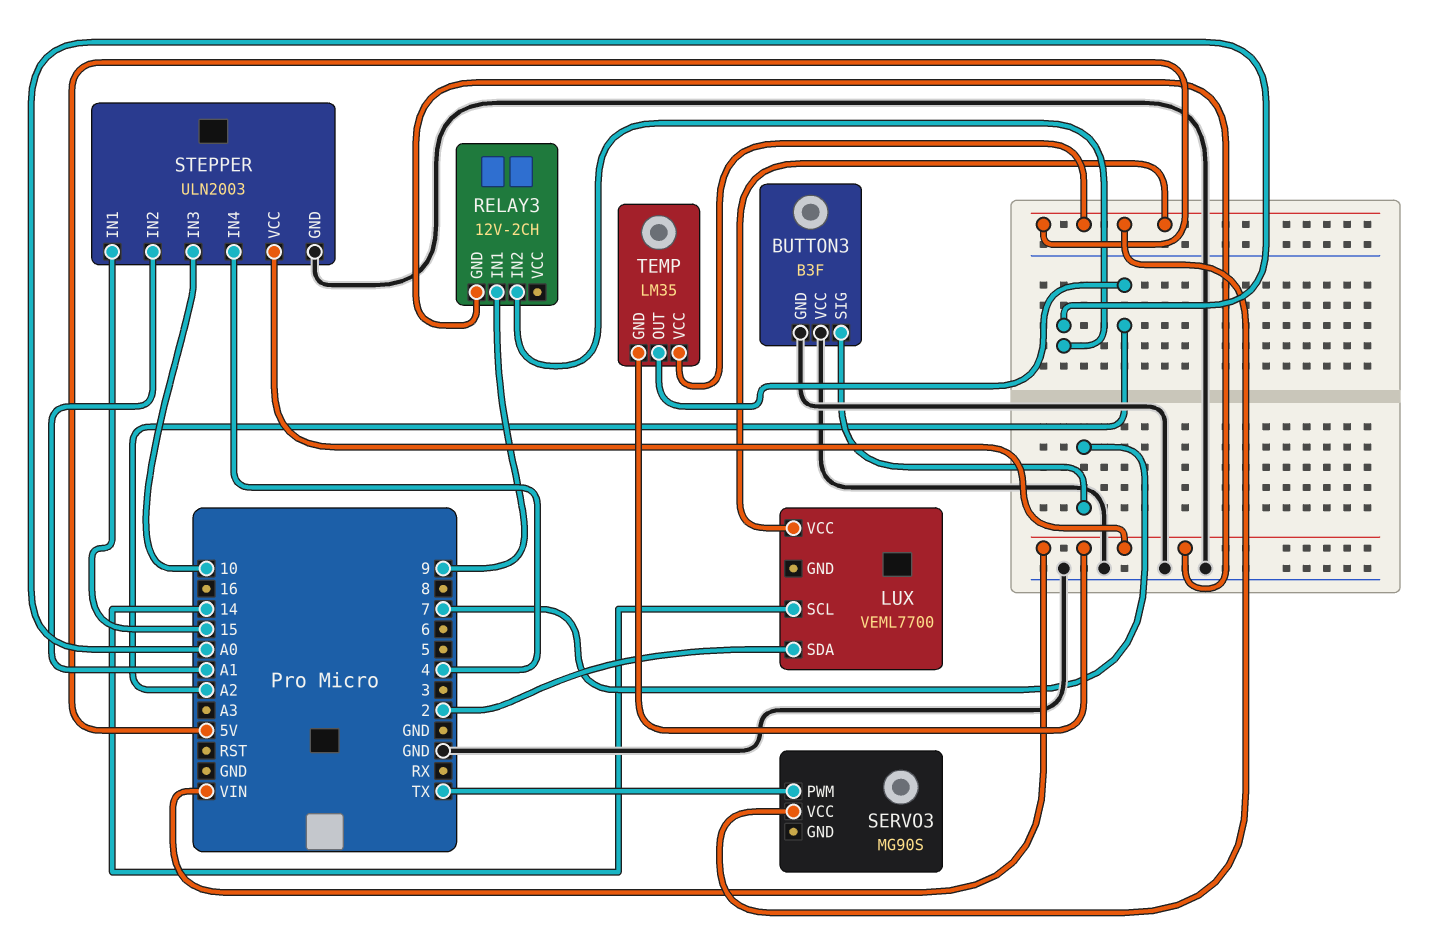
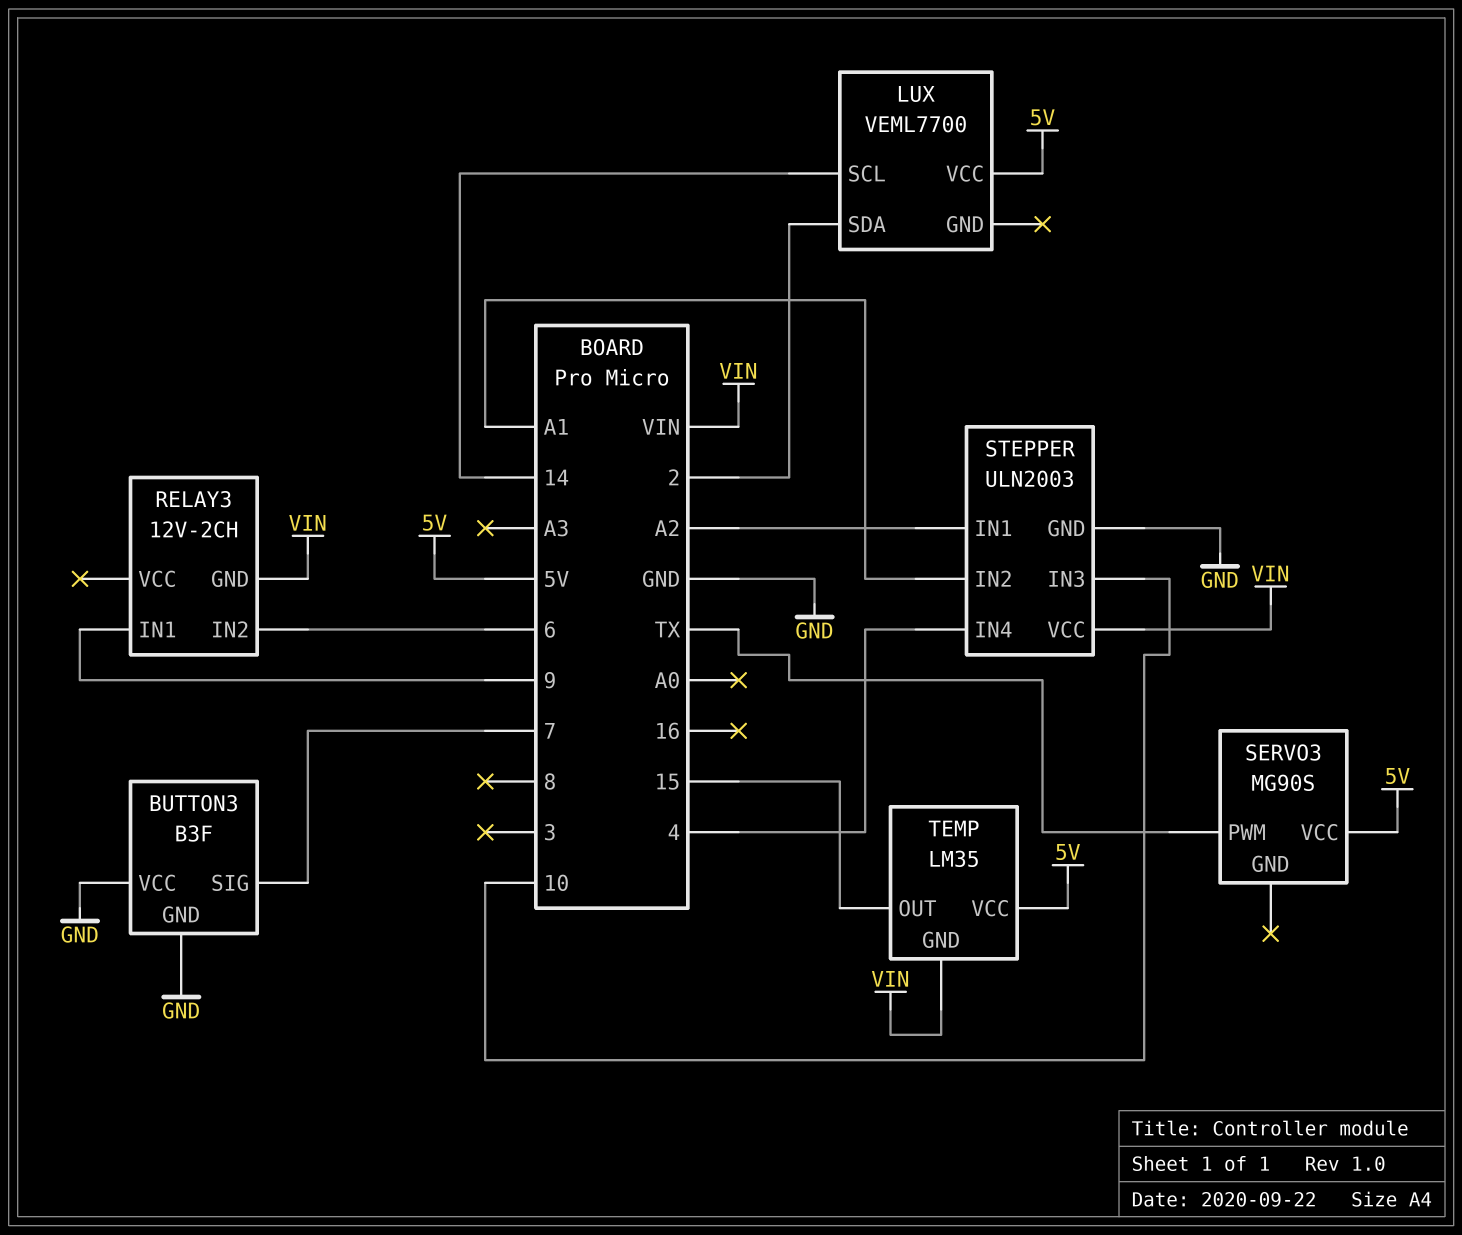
RELAY3 pin IN2: A0 -> 6
STEPPER pin IN1: 15 -> A2
TEMP pin OUT: A2 -> 15

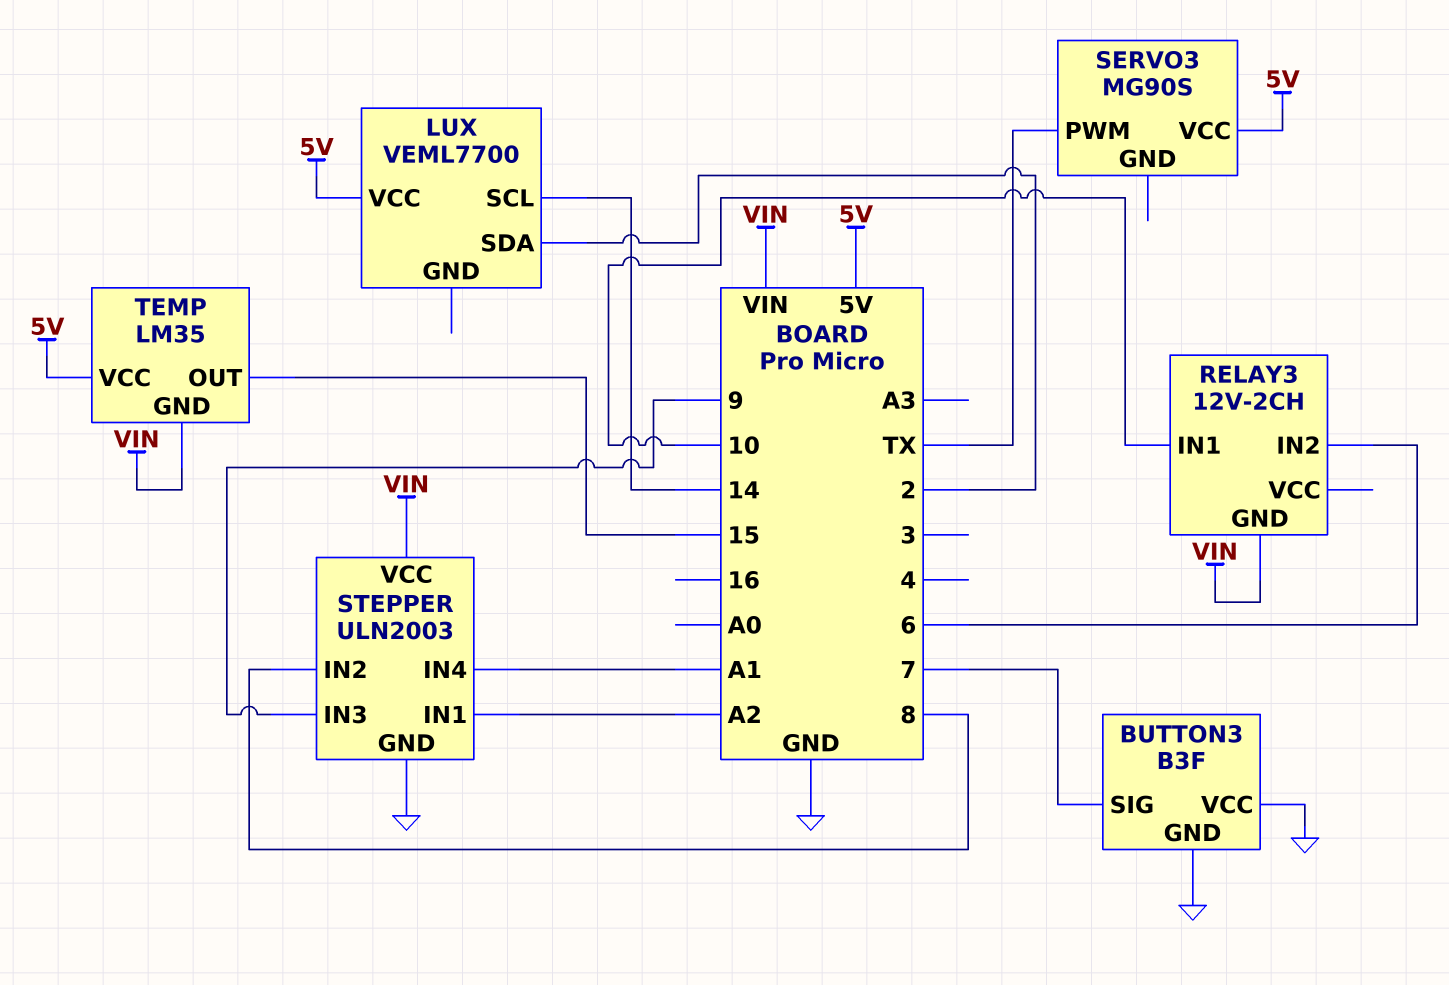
RELAY3 pin IN1: 9 -> 10
STEPPER pin IN2: A1 -> 8
STEPPER pin IN3: 10 -> 9
STEPPER pin IN4: 4 -> A1

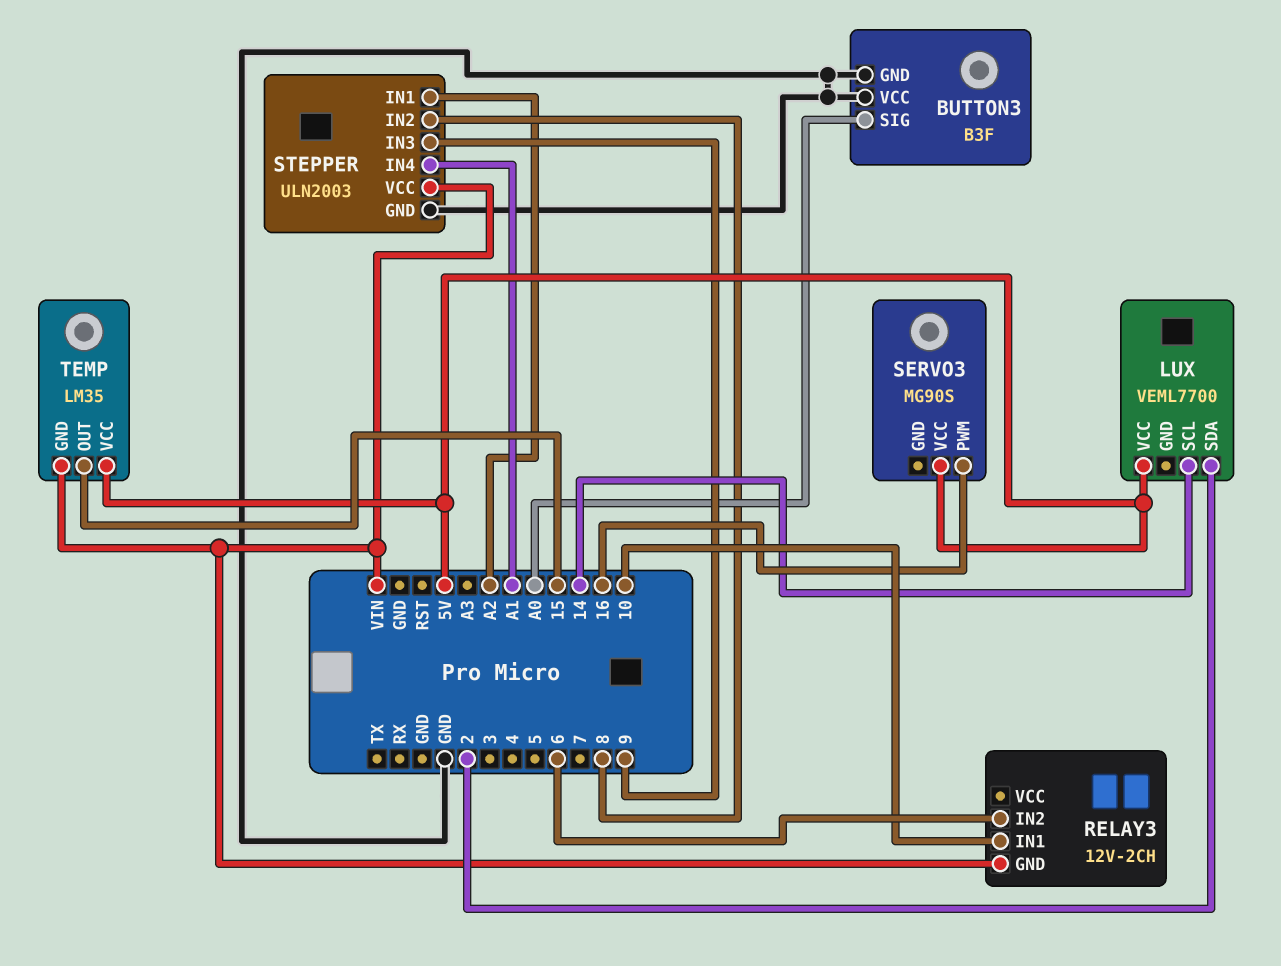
BUTTON3 pin SIG: 7 -> A0
SERVO3 pin PWM: TX -> 16

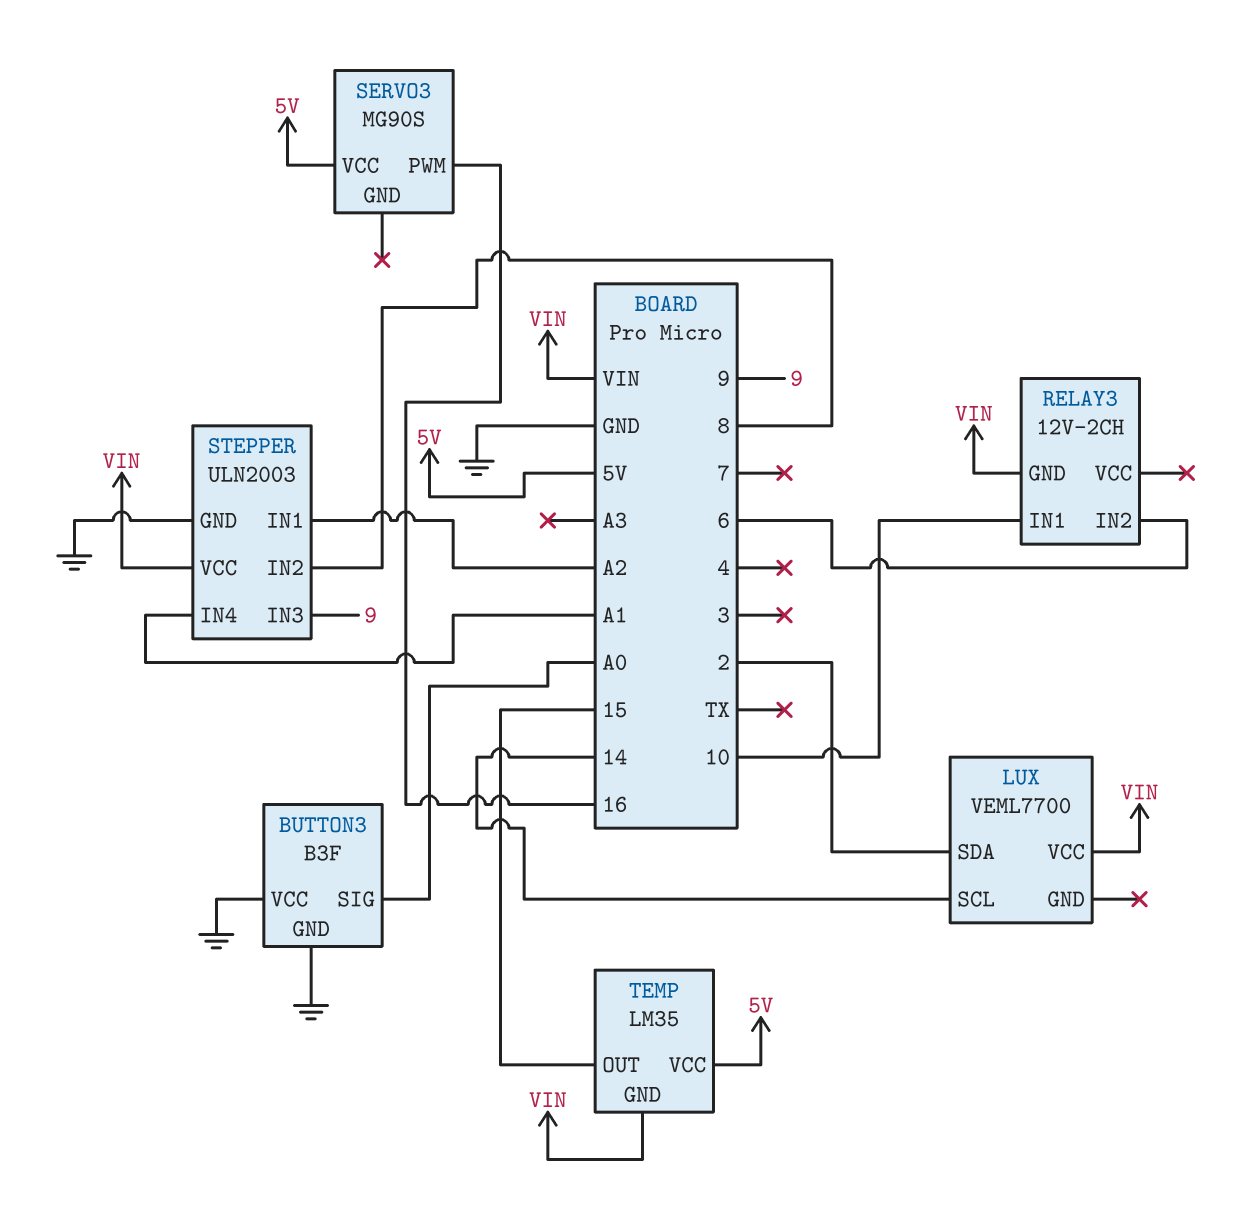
LUX pin VCC: 5V -> VIN

